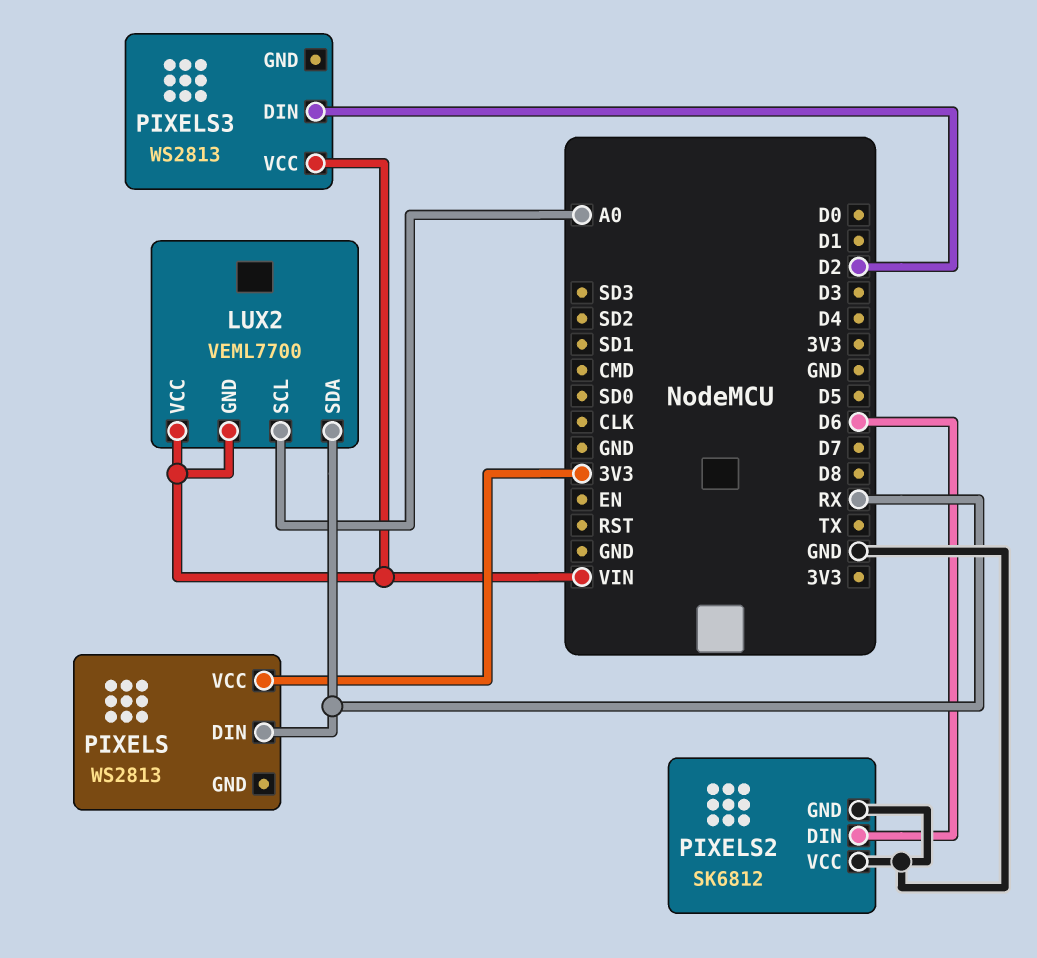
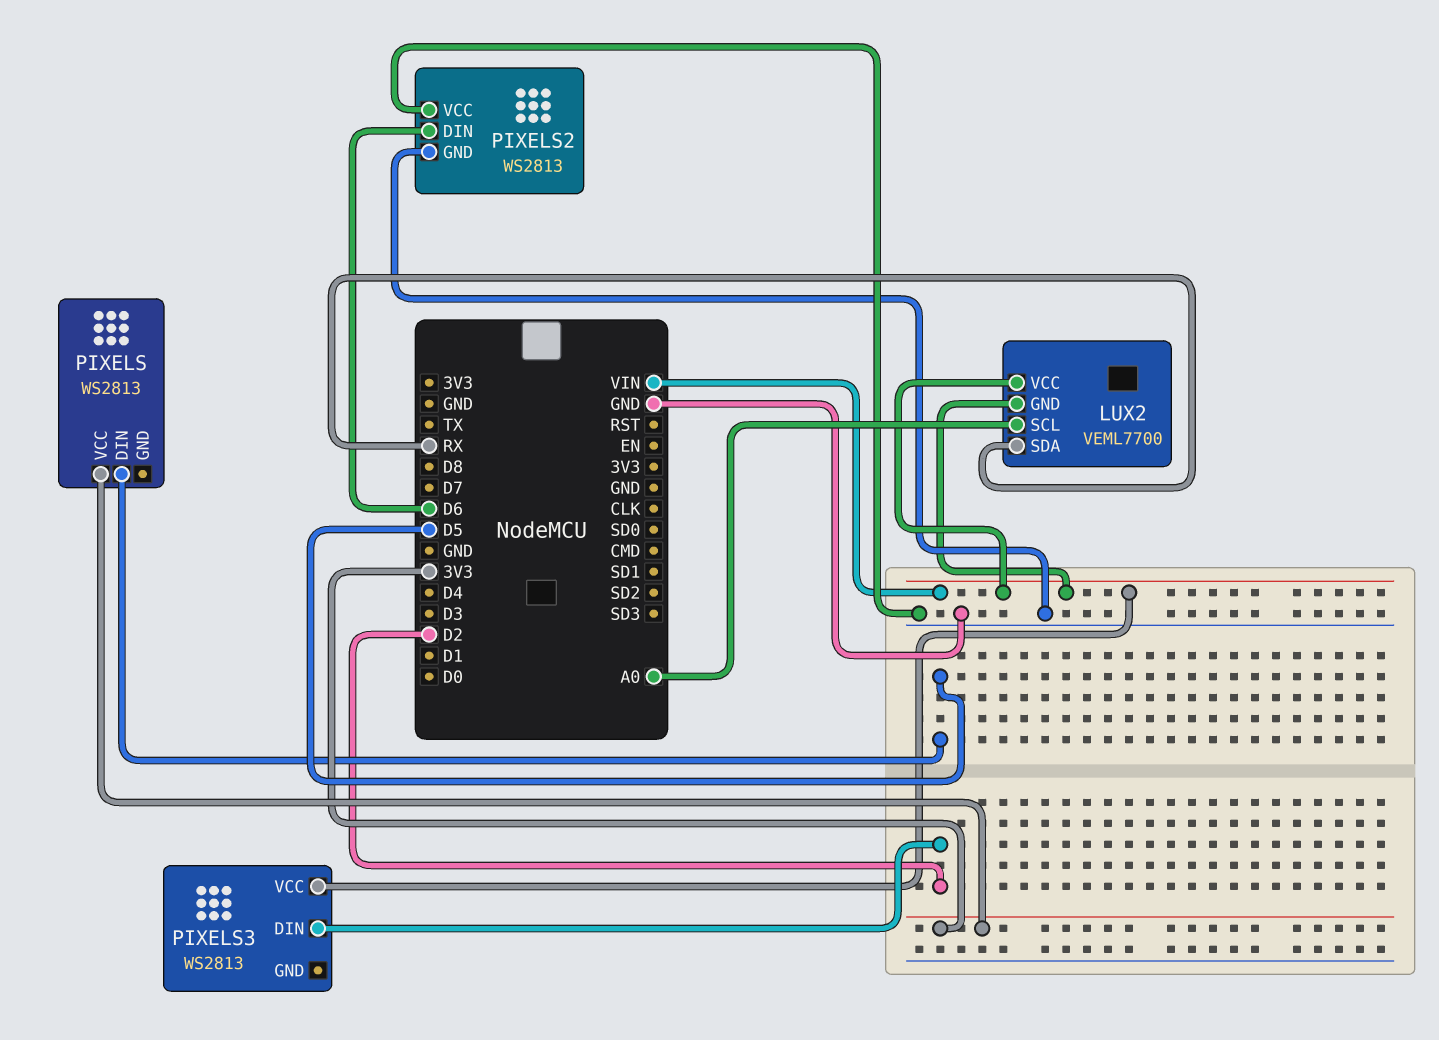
PIXELS pin DIN: RX -> D5
PIXELS2: SK6812 -> WS2813

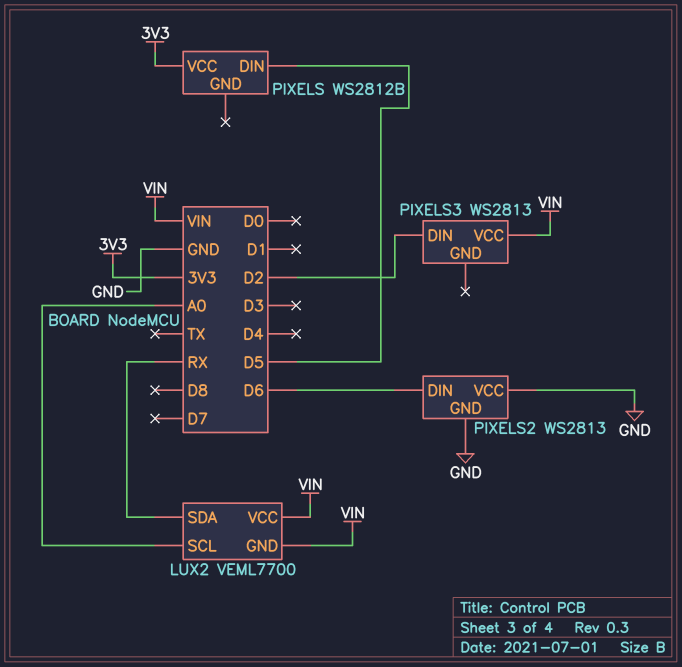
PIXELS: WS2813 -> WS2812B

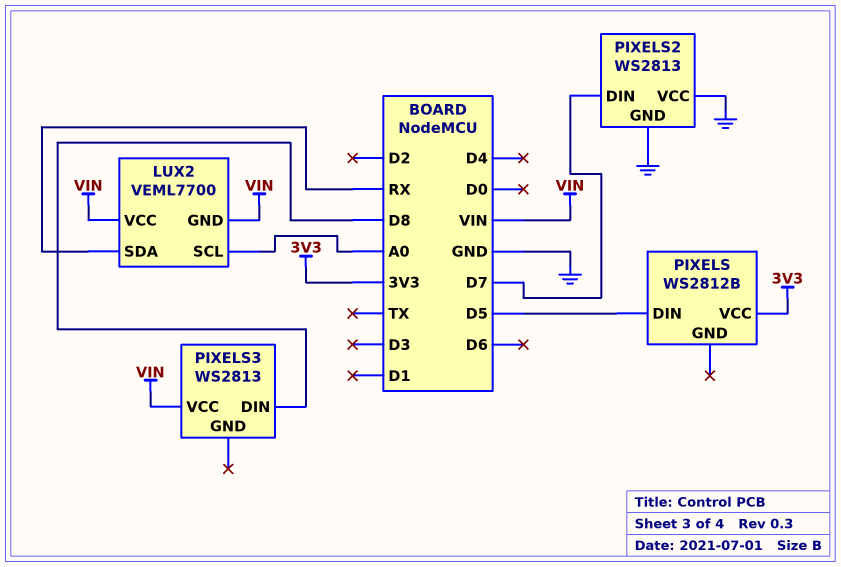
PIXELS2 pin DIN: D6 -> D7
PIXELS3 pin DIN: D2 -> D8

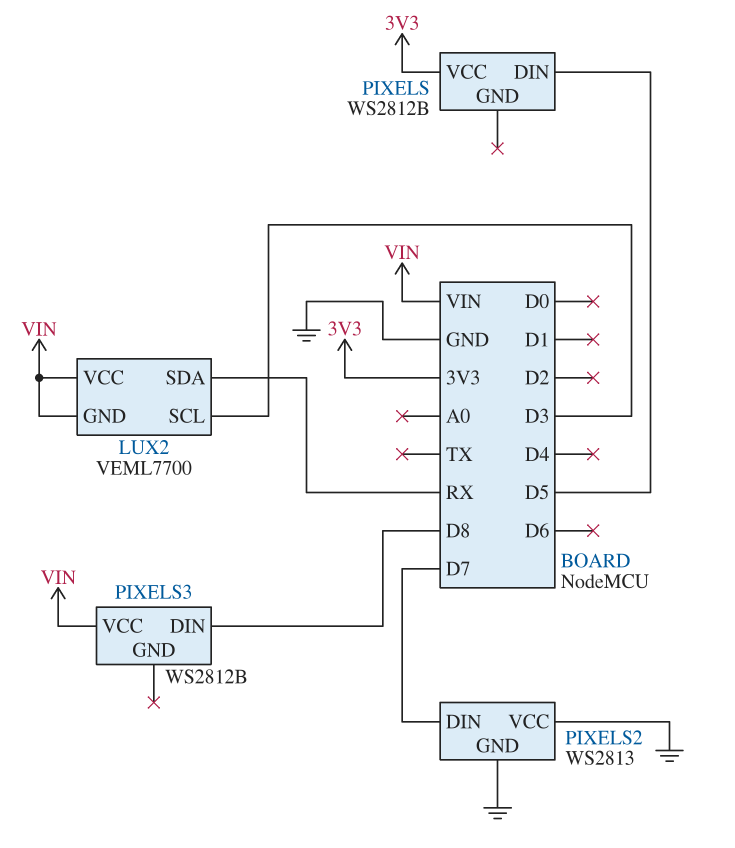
LUX2 pin SCL: A0 -> D3
PIXELS3: WS2813 -> WS2812B

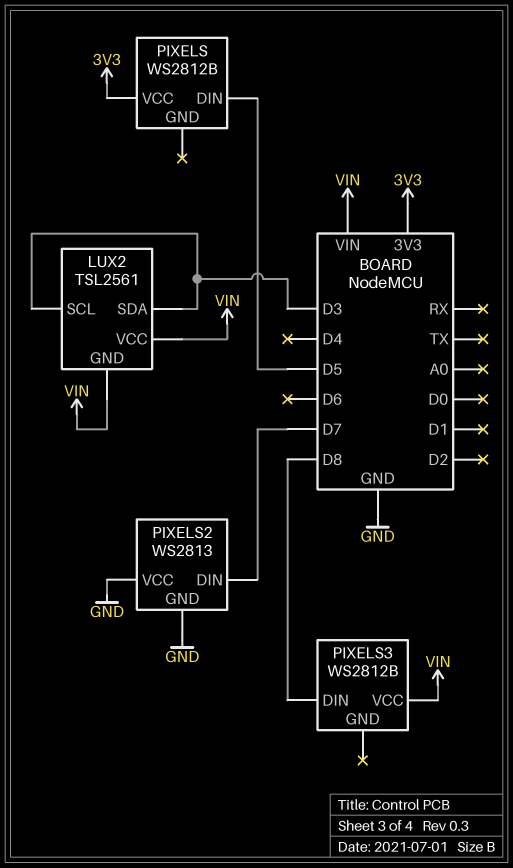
LUX2: VEML7700 -> TSL2561
LUX2 pin SDA: RX -> D3

